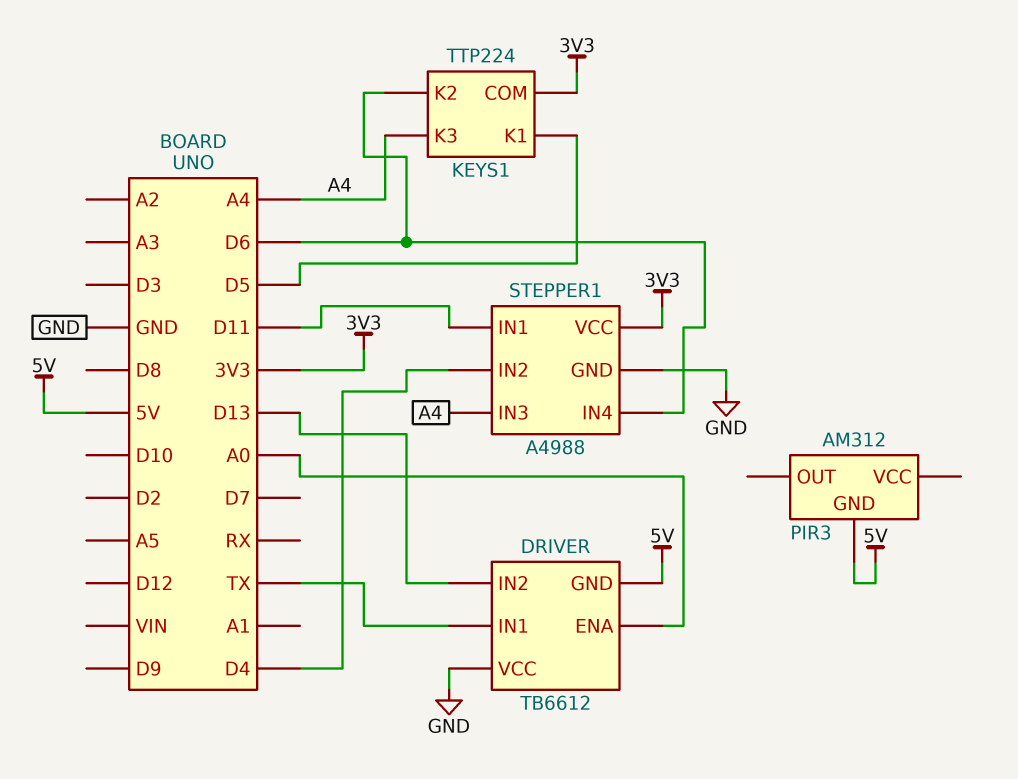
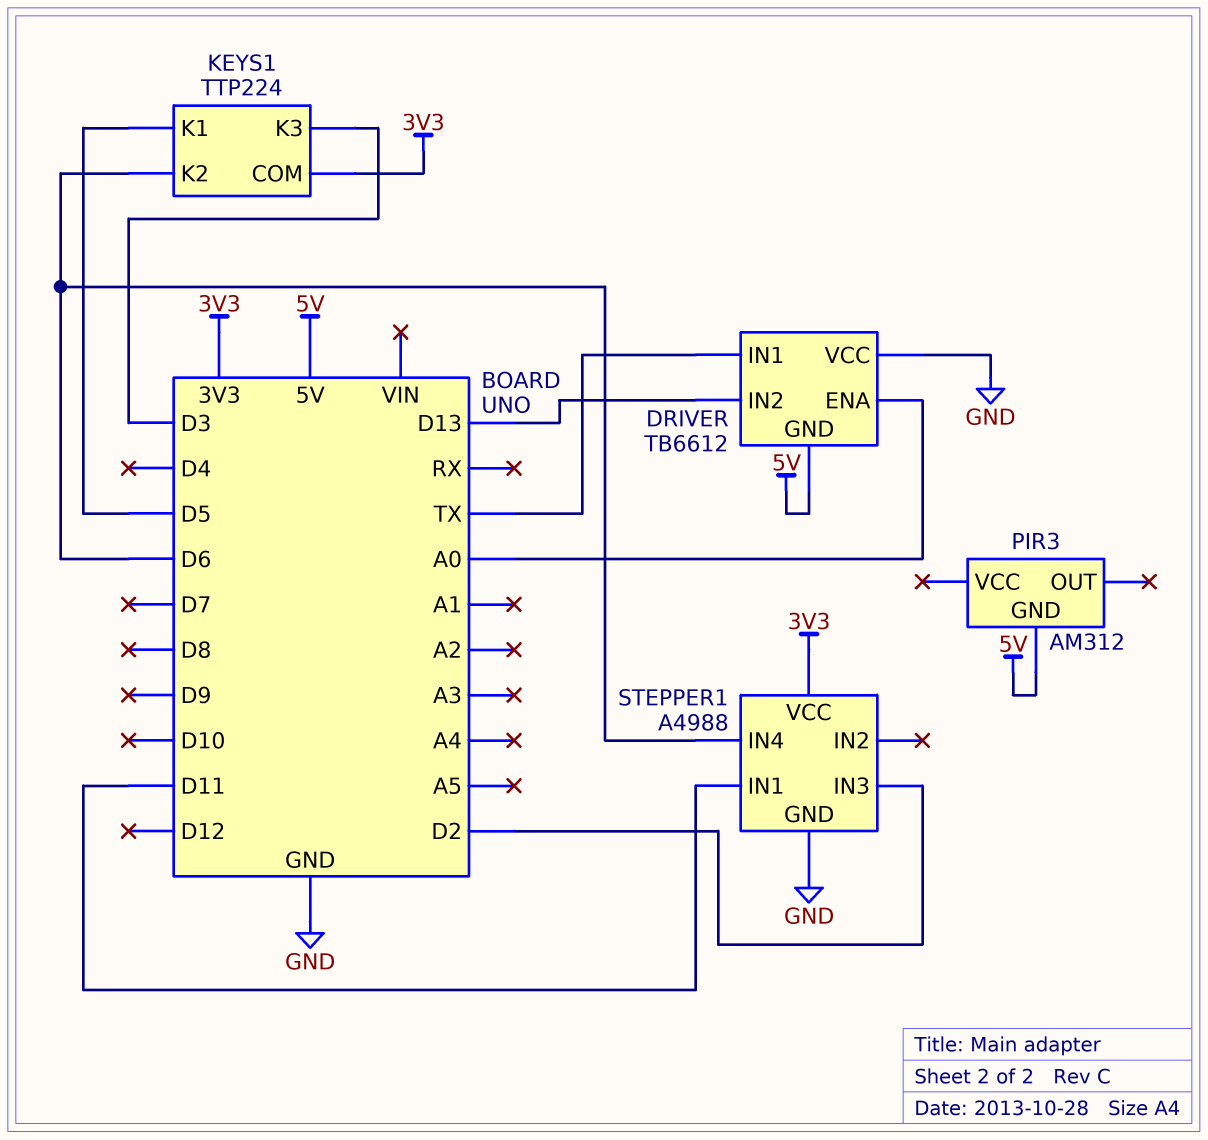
KEYS1 pin K3: A4 -> D3
STEPPER1 pin IN2: D4 -> none
STEPPER1 pin IN3: A4 -> D2

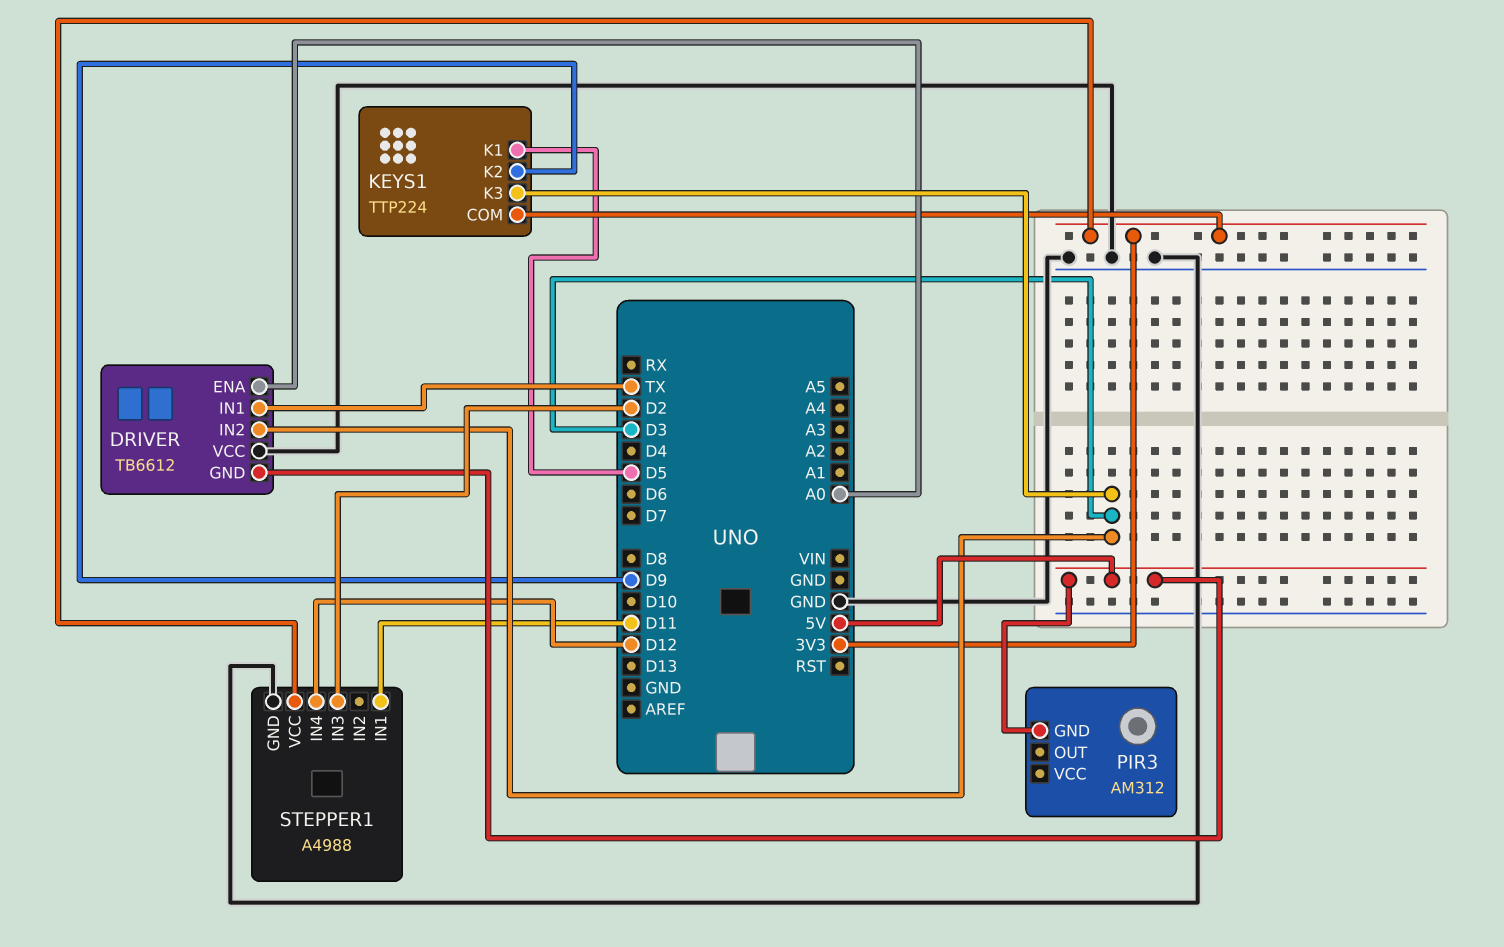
DRIVER pin IN2: D13 -> D3
KEYS1 pin K2: D6 -> D9
STEPPER1 pin IN4: D6 -> D12

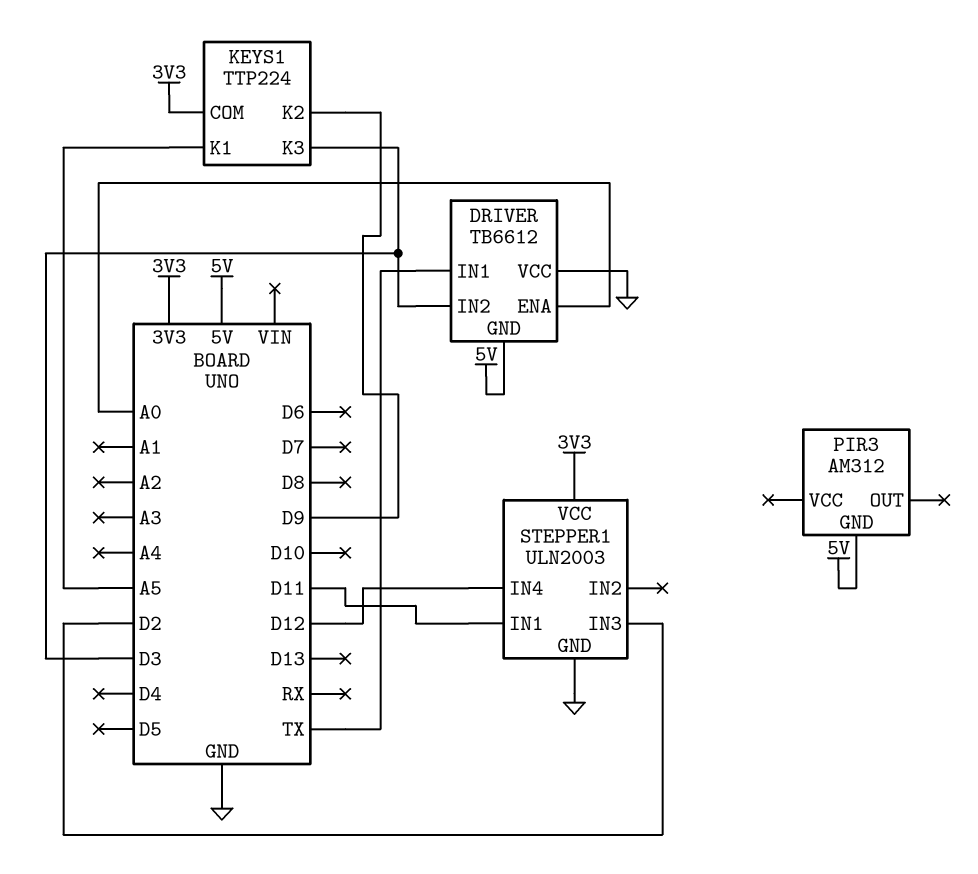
KEYS1 pin K1: D5 -> A5
STEPPER1: A4988 -> ULN2003

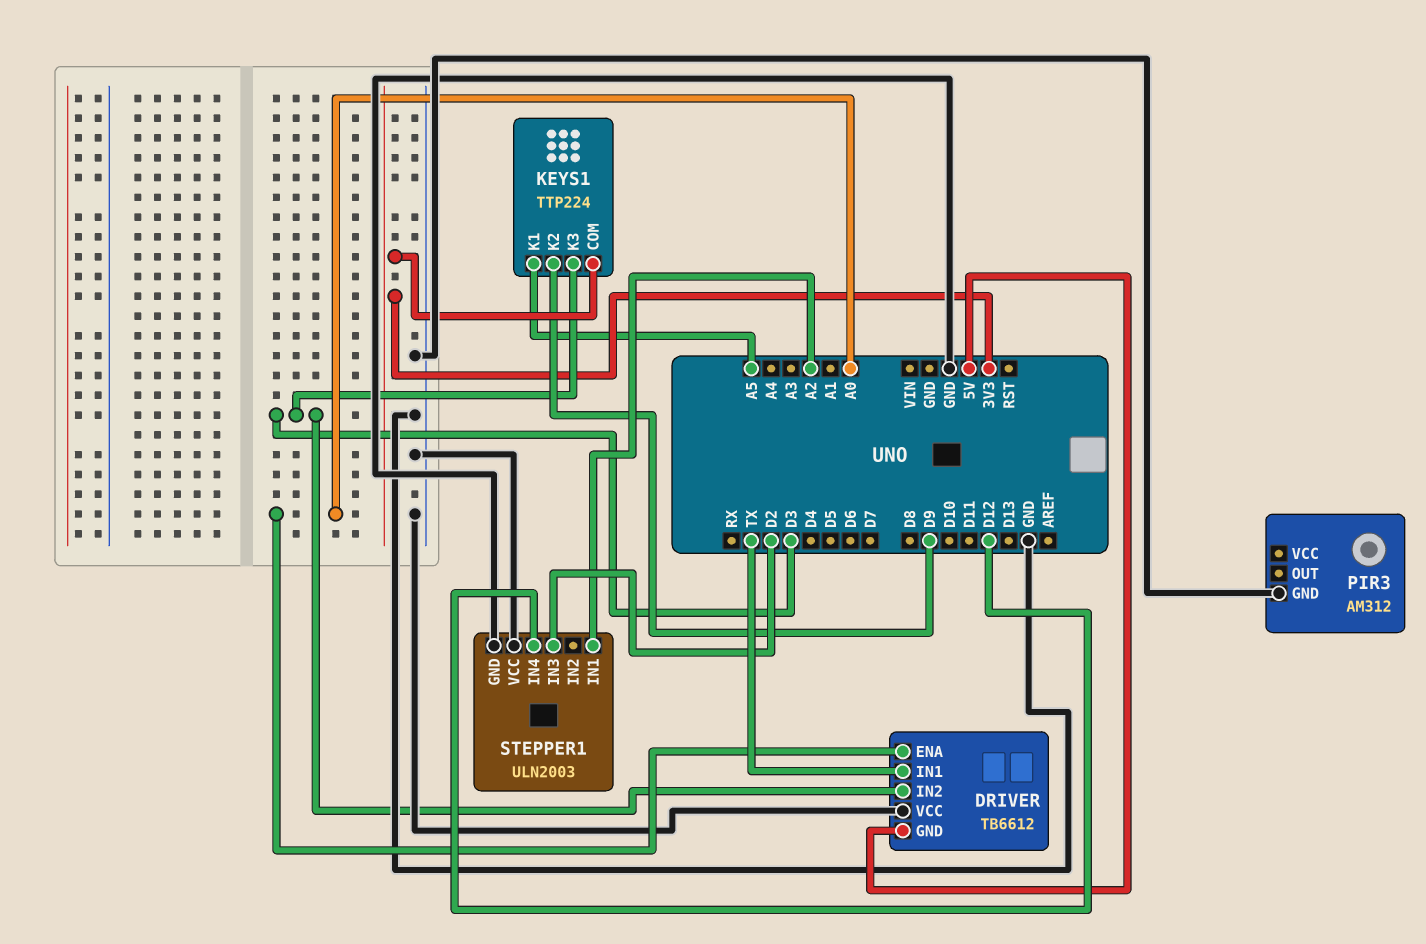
PIR3 pin GND: 5V -> GND
STEPPER1 pin IN1: D11 -> A2
STEPPER1 pin VCC: 3V3 -> GND

